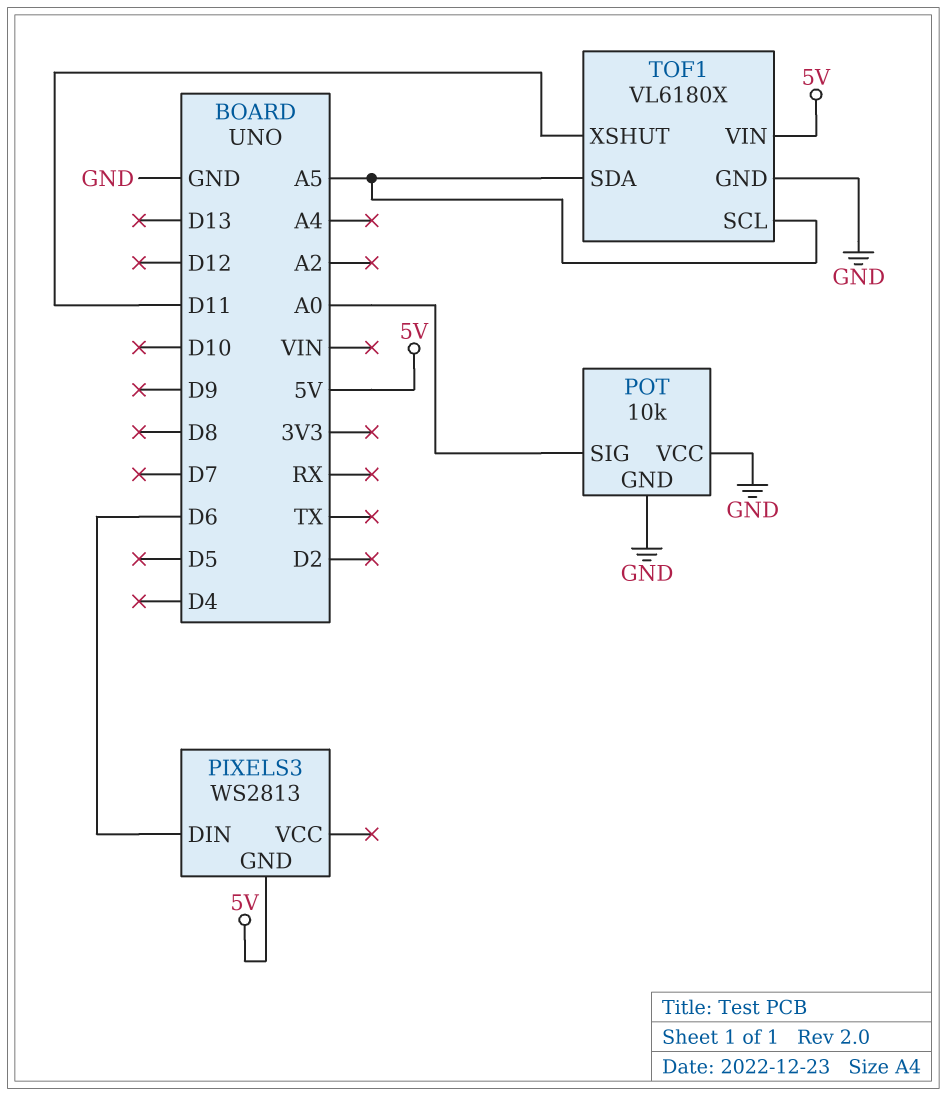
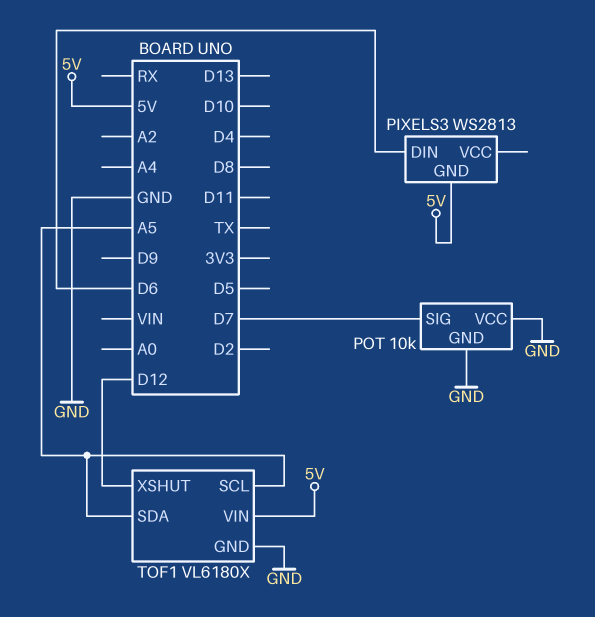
POT pin SIG: A0 -> D7
TOF1 pin XSHUT: D11 -> D12

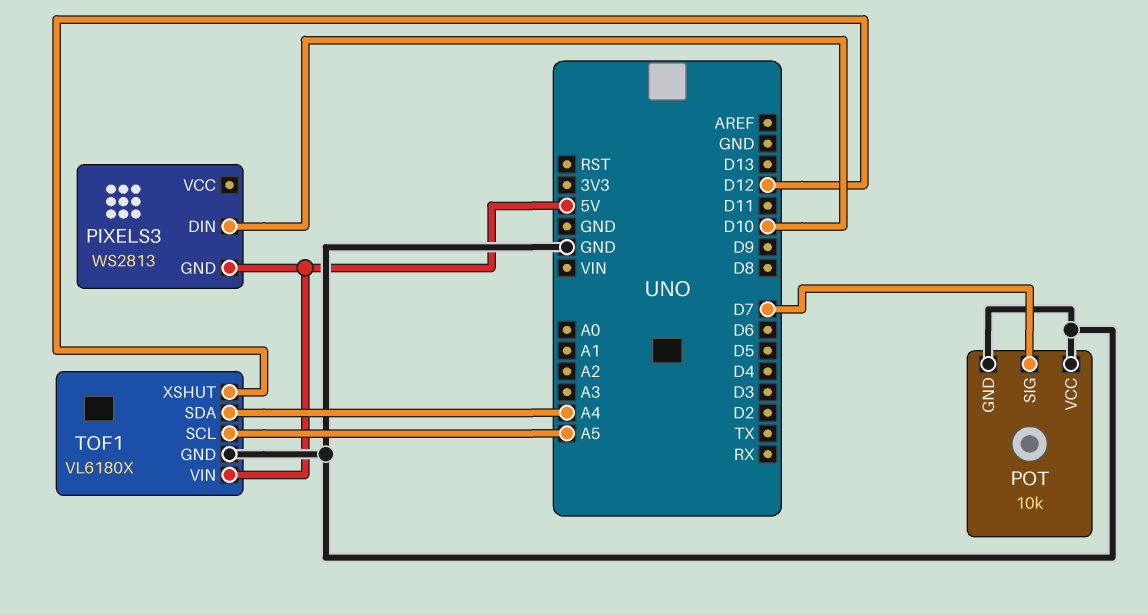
PIXELS3 pin DIN: D6 -> D10
TOF1 pin SDA: A5 -> A4

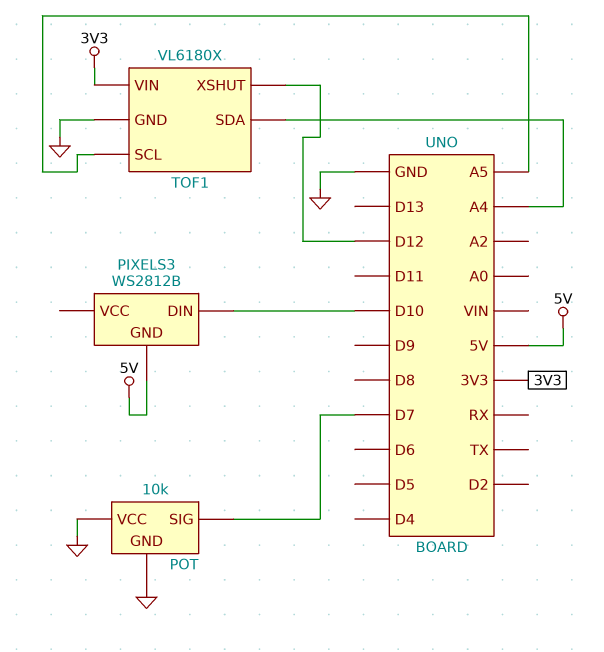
PIXELS3: WS2813 -> WS2812B
TOF1 pin VIN: 5V -> 3V3

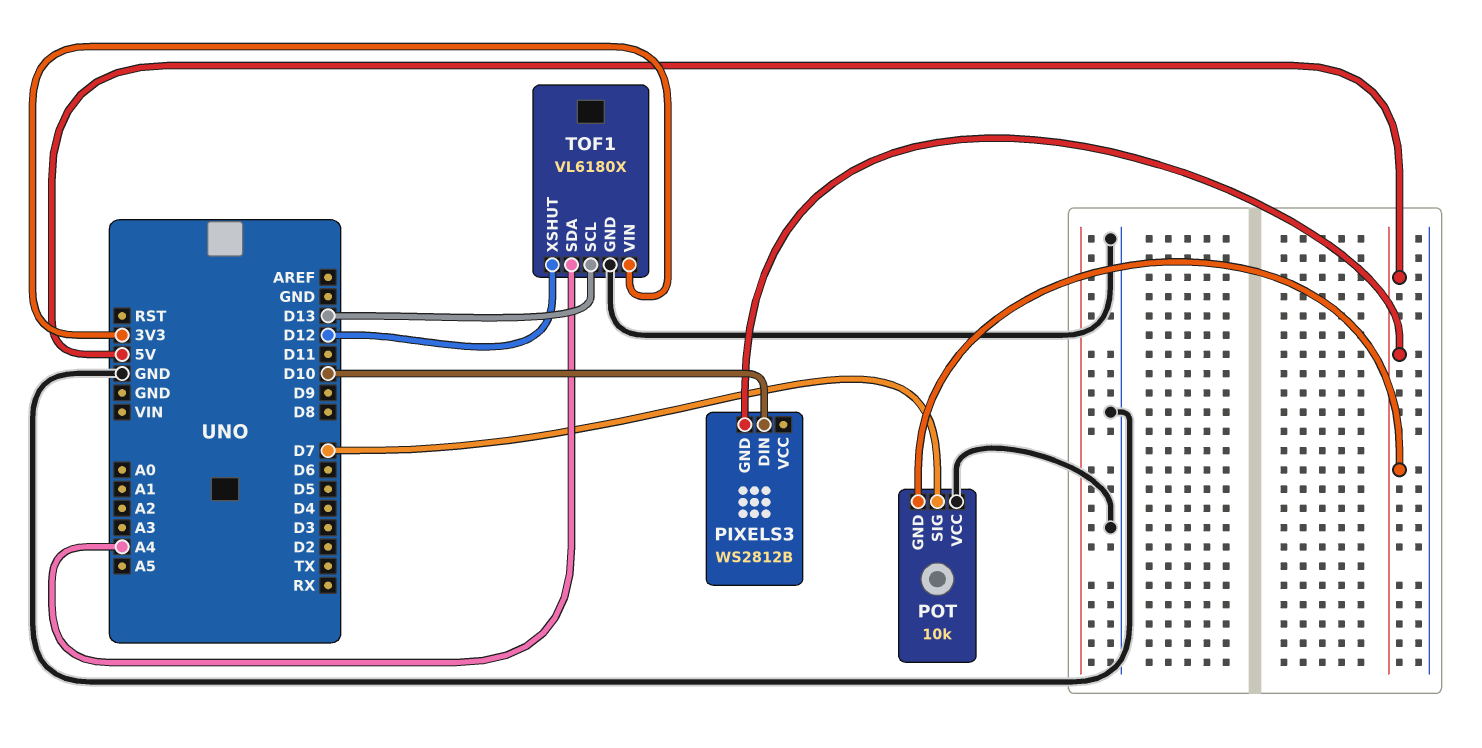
POT pin GND: GND -> 5V
TOF1 pin SCL: A5 -> D13

